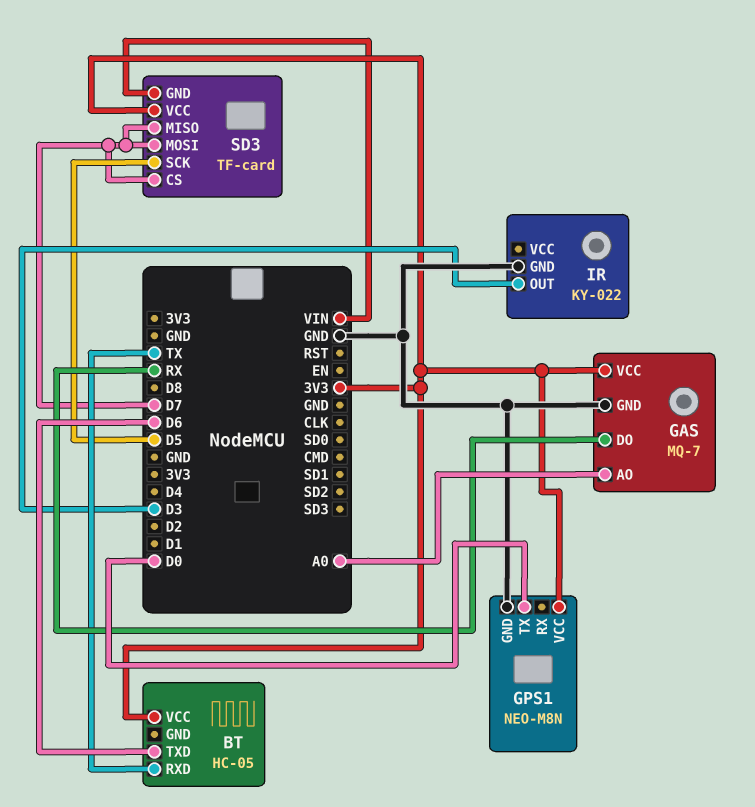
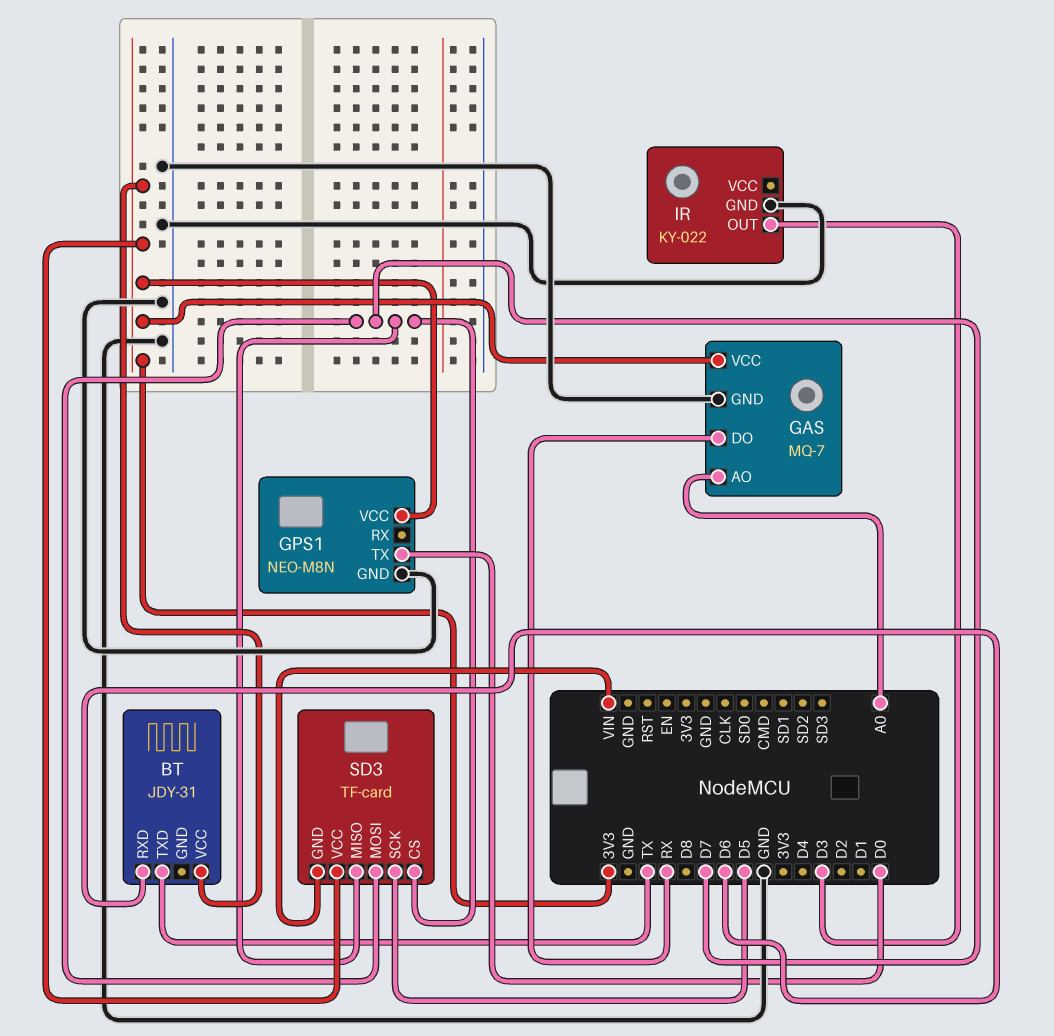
BT: HC-05 -> JDY-31
BT pin RXD: TX -> D6
BT pin TXD: D6 -> TX

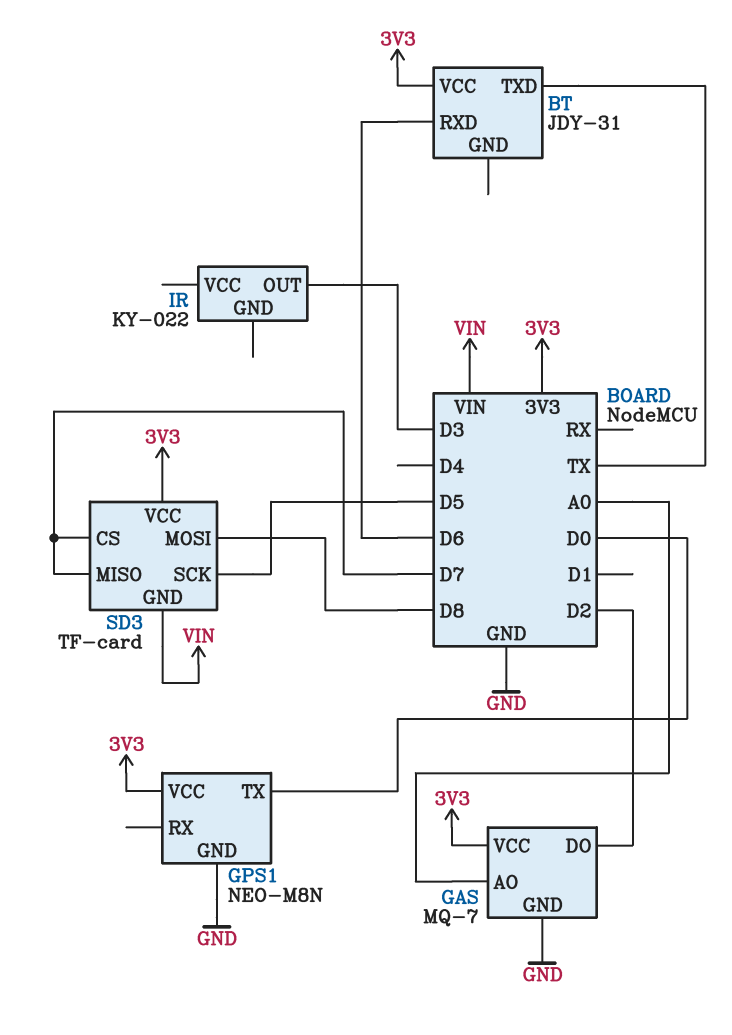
GAS pin DO: RX -> D2
IR pin GND: GND -> none
SD3 pin MOSI: D7 -> D8

